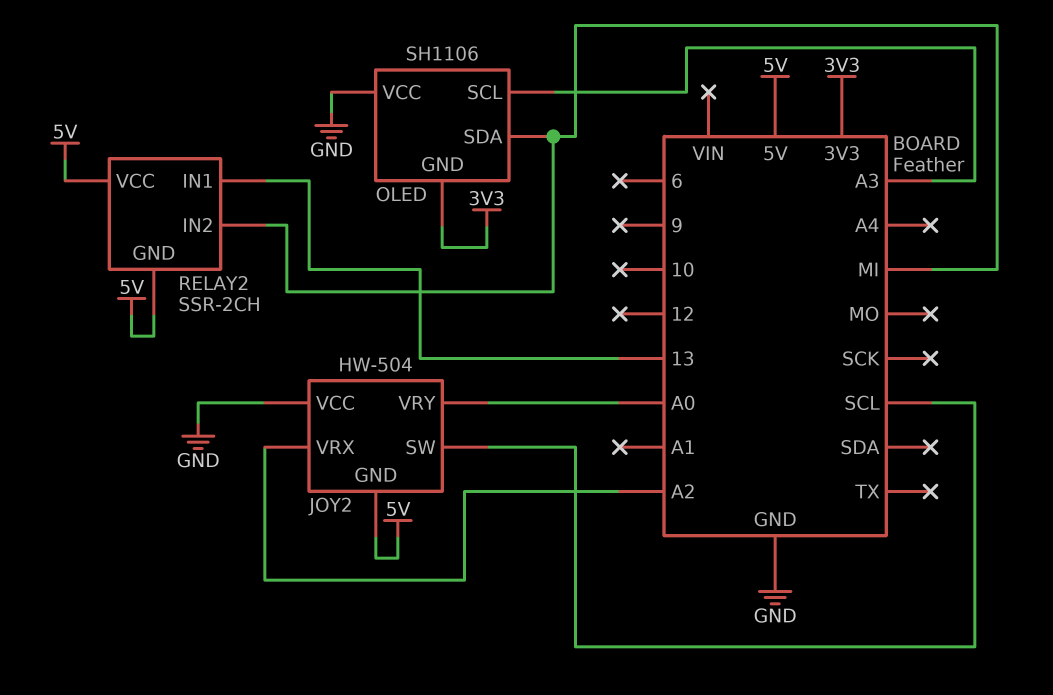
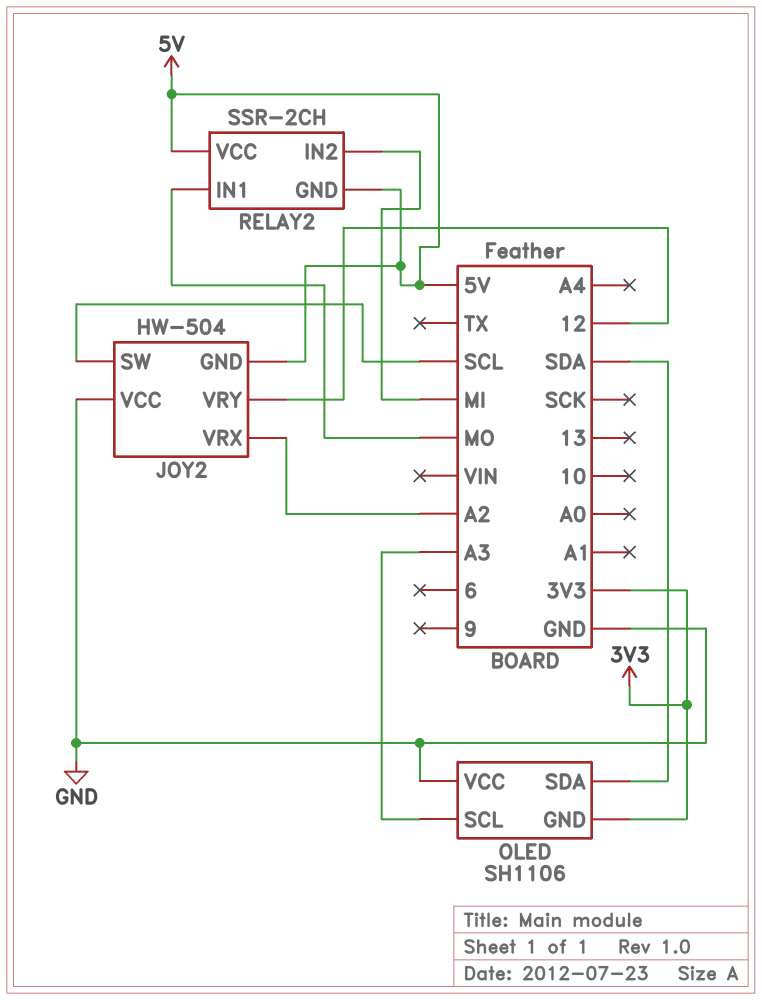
JOY2 pin VRY: A0 -> 12
OLED pin SDA: MI -> SDA
RELAY2 pin IN1: 13 -> MO

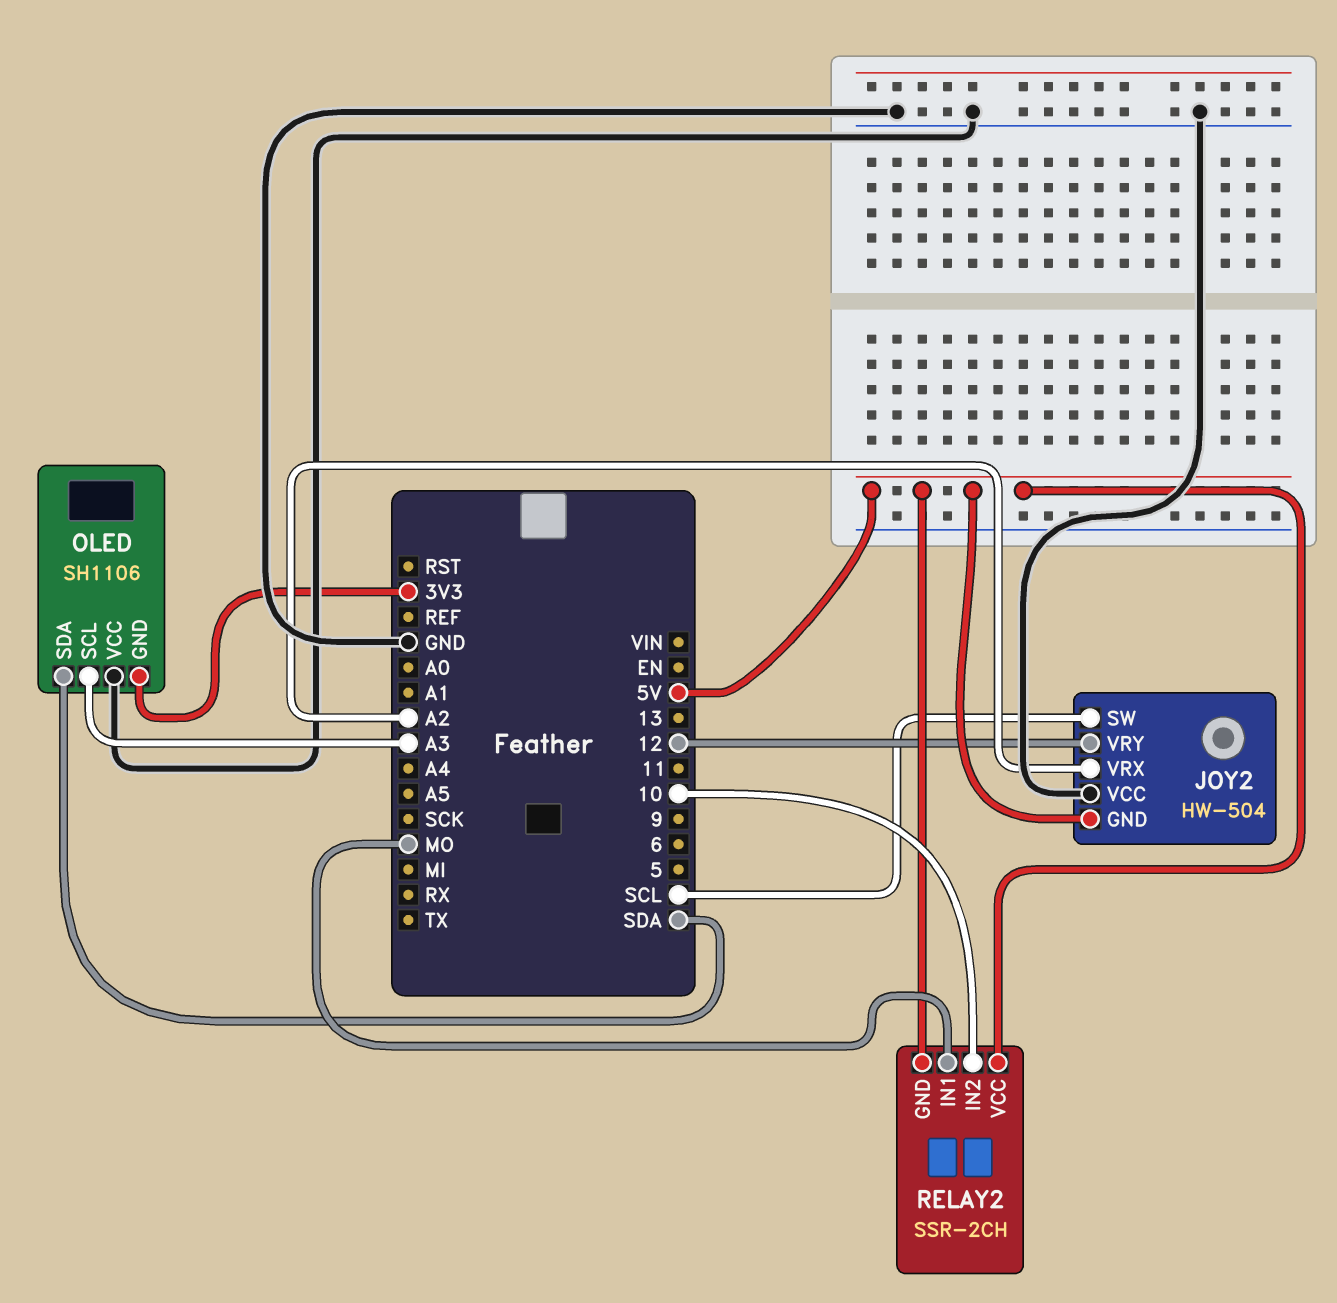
RELAY2 pin IN2: MI -> 10

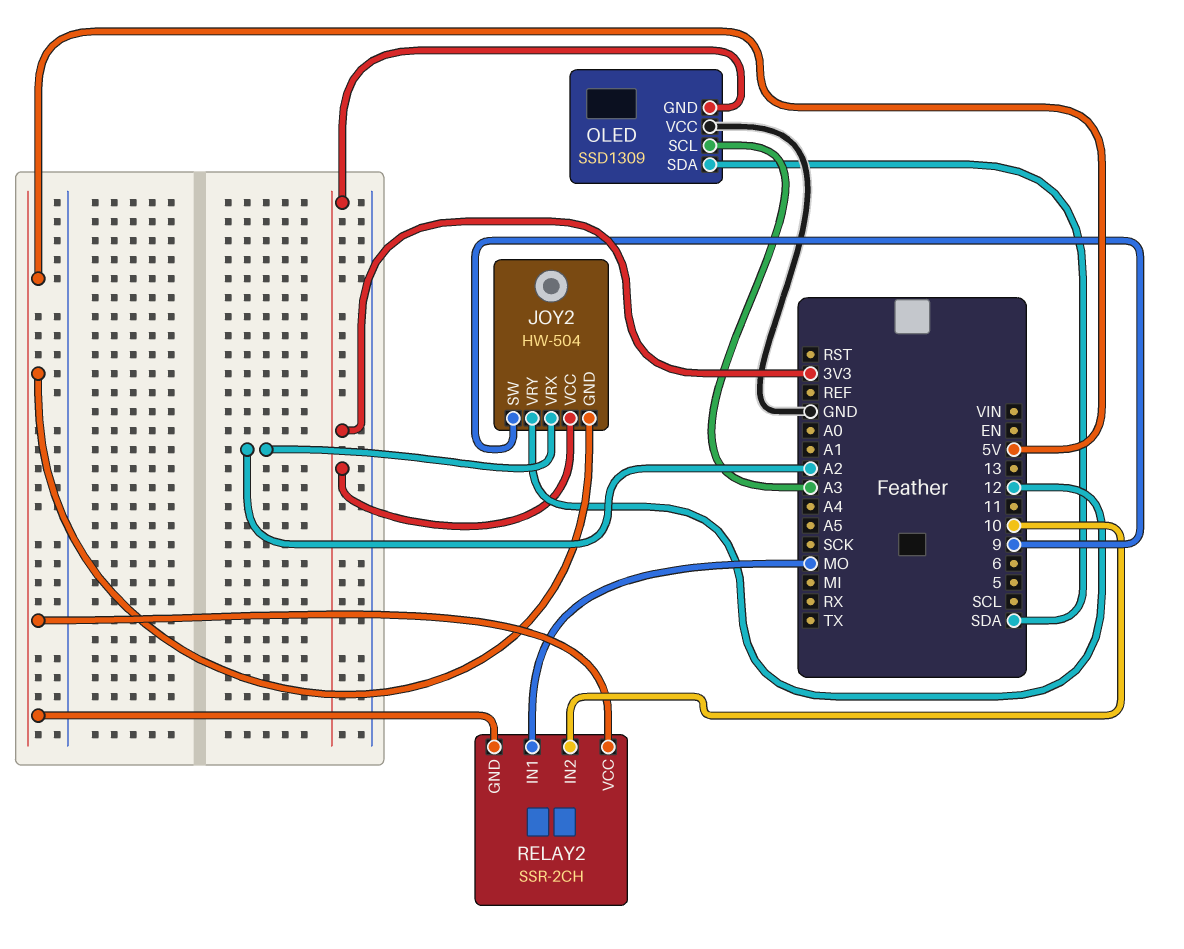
JOY2 pin SW: SCL -> 9
JOY2 pin VCC: GND -> 3V3
OLED: SH1106 -> SSD1309

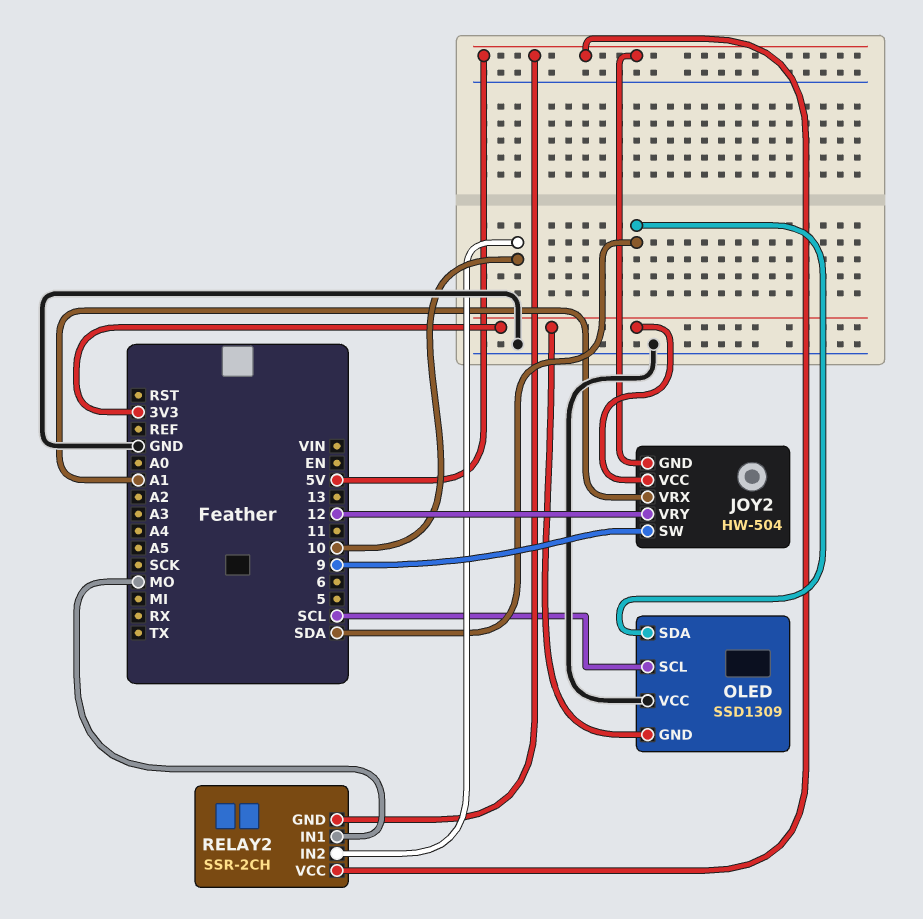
JOY2 pin VRX: A2 -> A1
OLED pin SCL: A3 -> SCL

